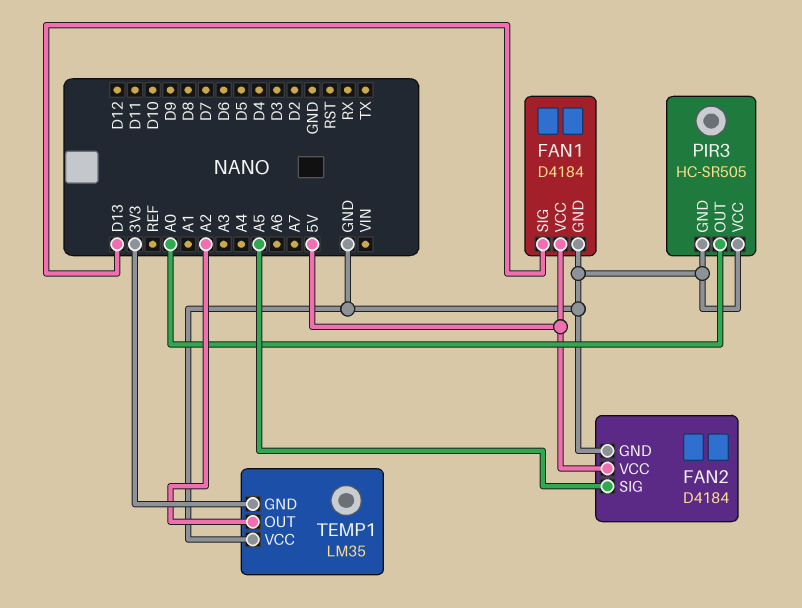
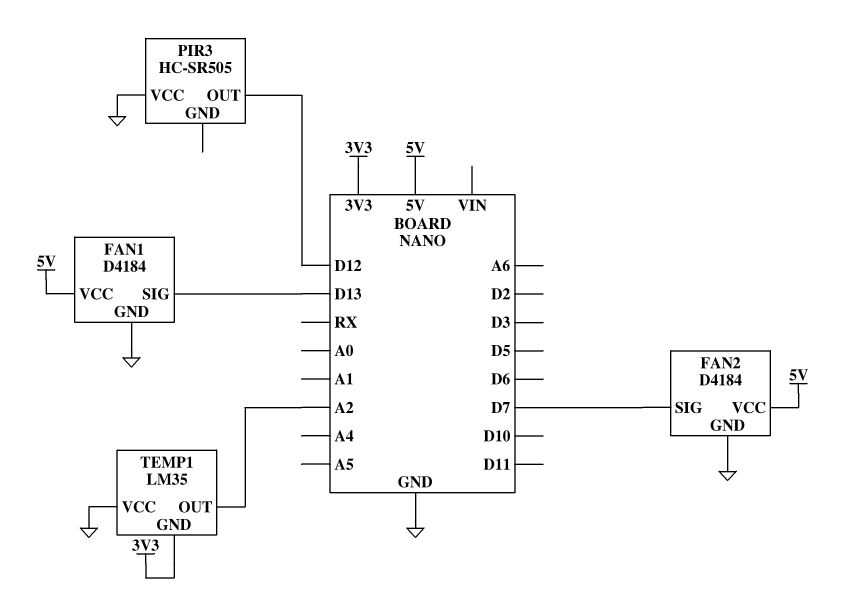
FAN2 pin SIG: A5 -> D7
PIR3 pin GND: GND -> none
PIR3 pin OUT: A0 -> D12

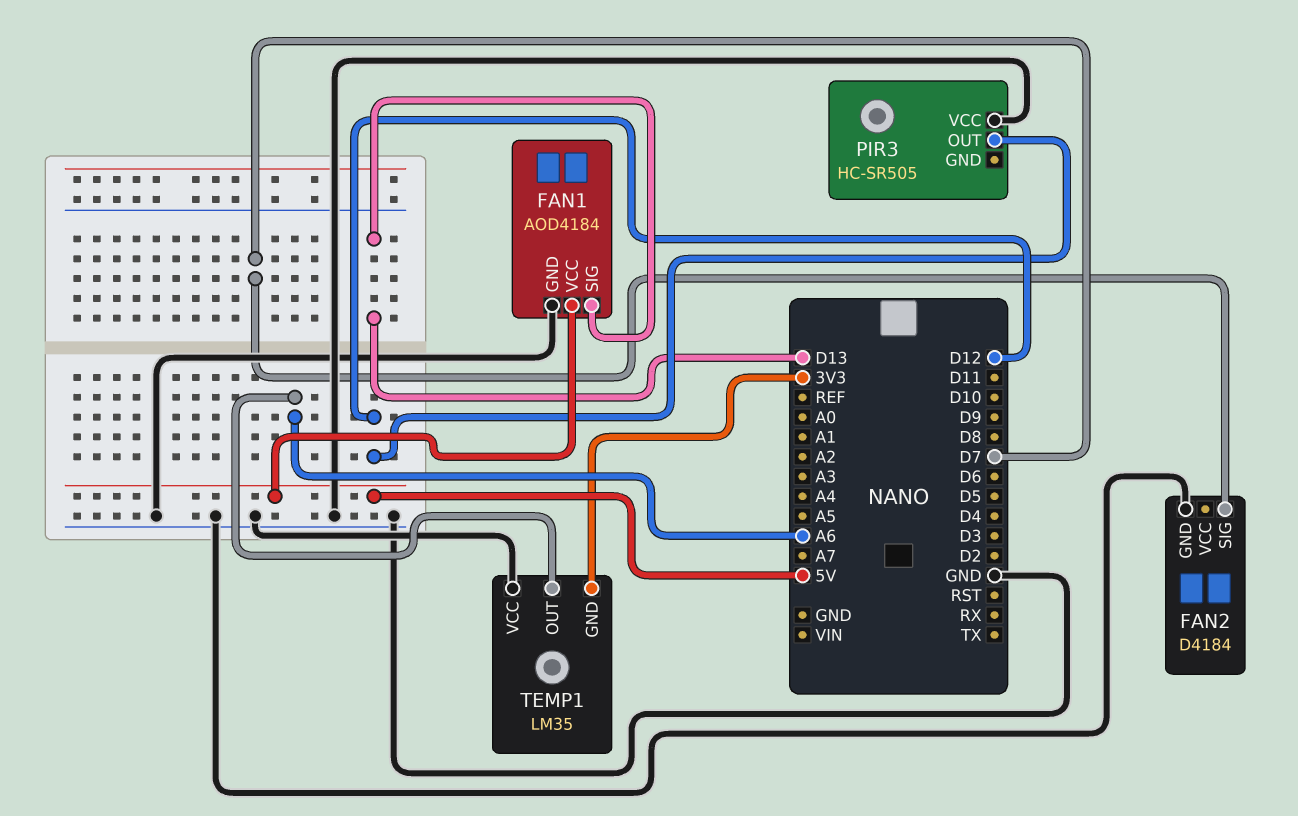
FAN1: D4184 -> AOD4184
FAN2 pin VCC: 5V -> none
TEMP1 pin OUT: A2 -> A6

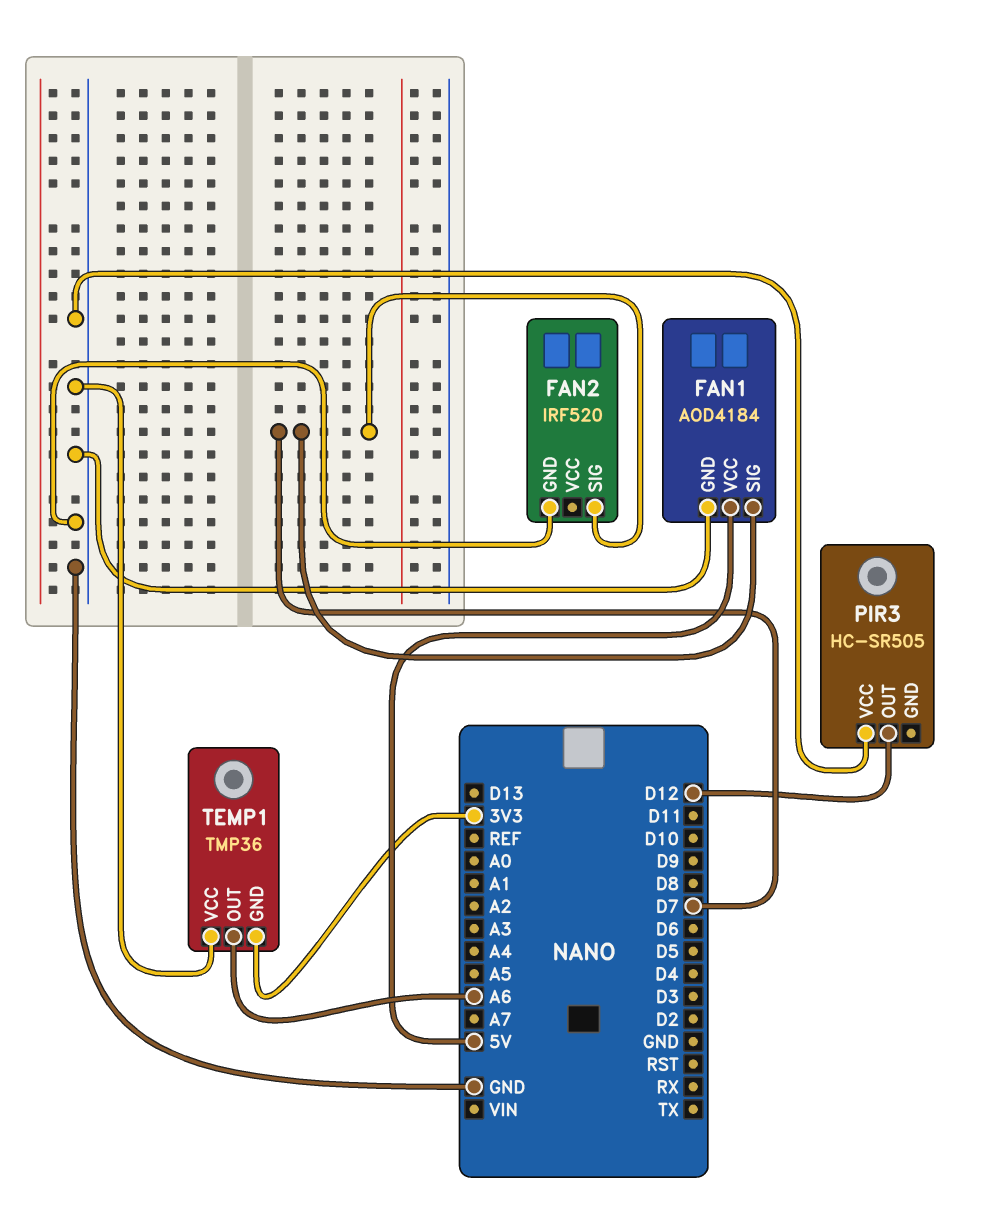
FAN1 pin SIG: D13 -> D7
FAN2: D4184 -> IRF520
TEMP1: LM35 -> TMP36

